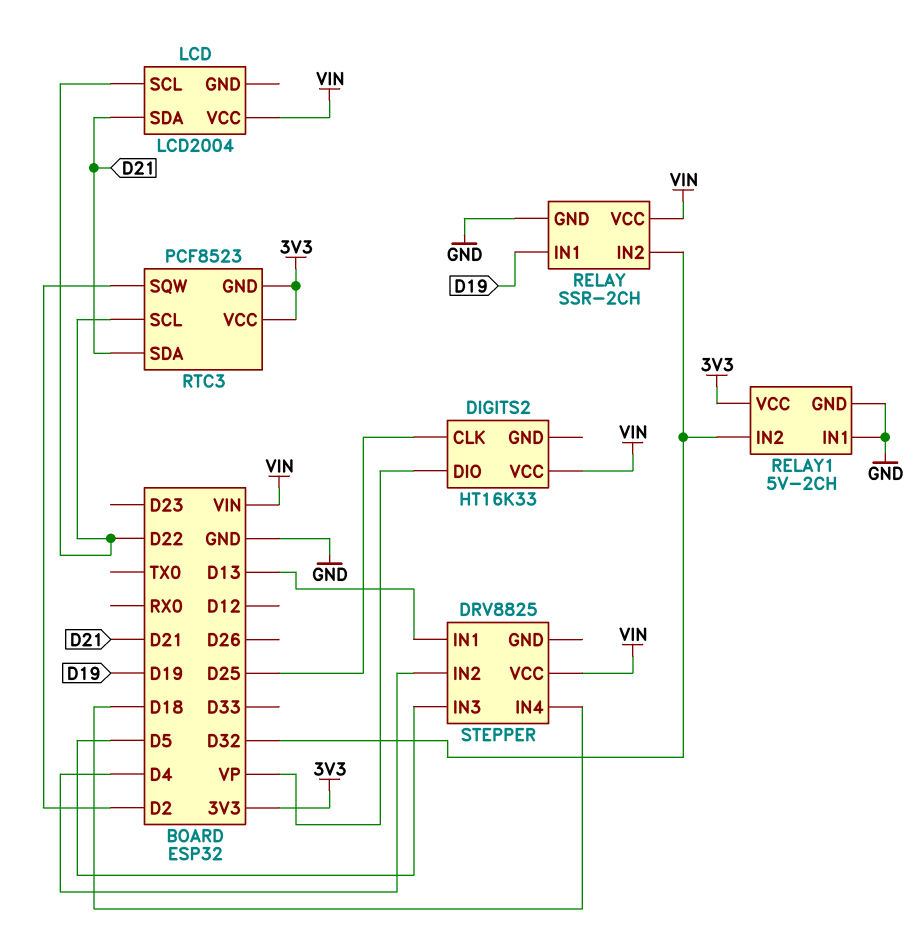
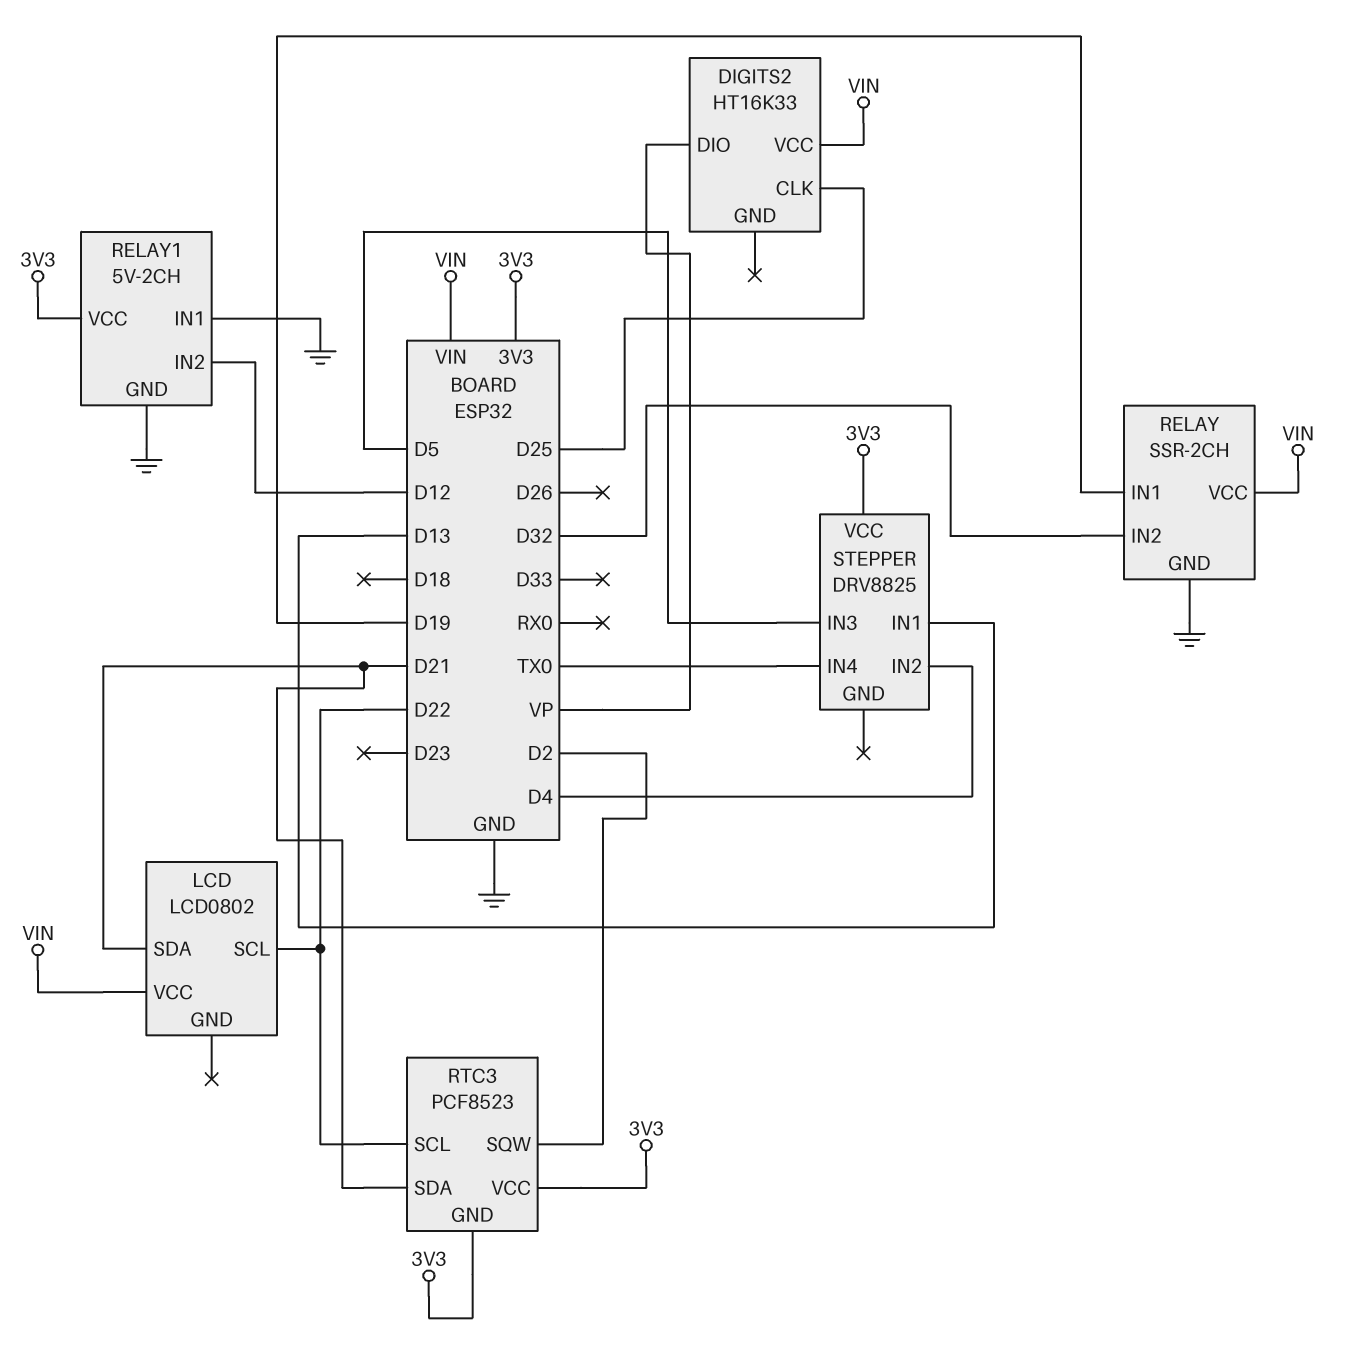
LCD: LCD2004 -> LCD0802
RELAY1 pin IN2: D32 -> D12
STEPPER pin IN4: D18 -> TX0
STEPPER pin VCC: VIN -> 3V3

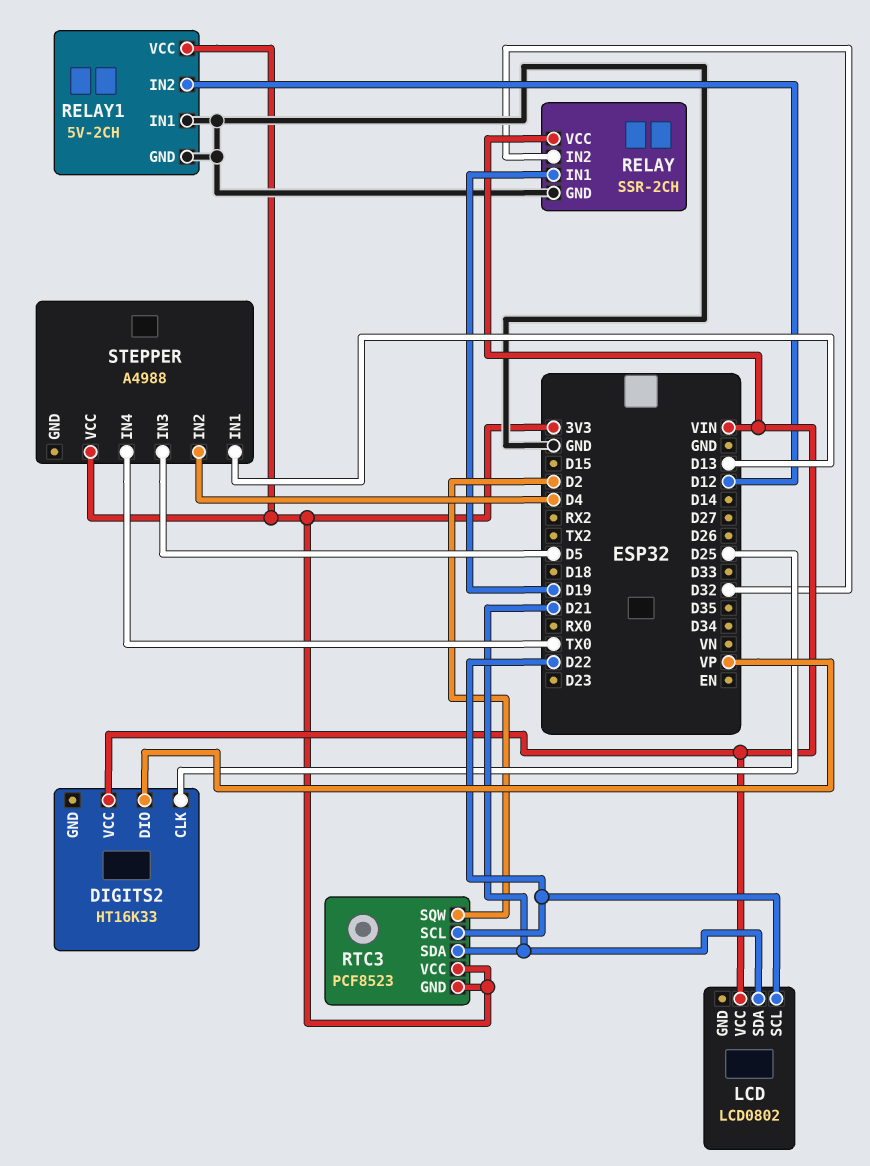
STEPPER: DRV8825 -> A4988

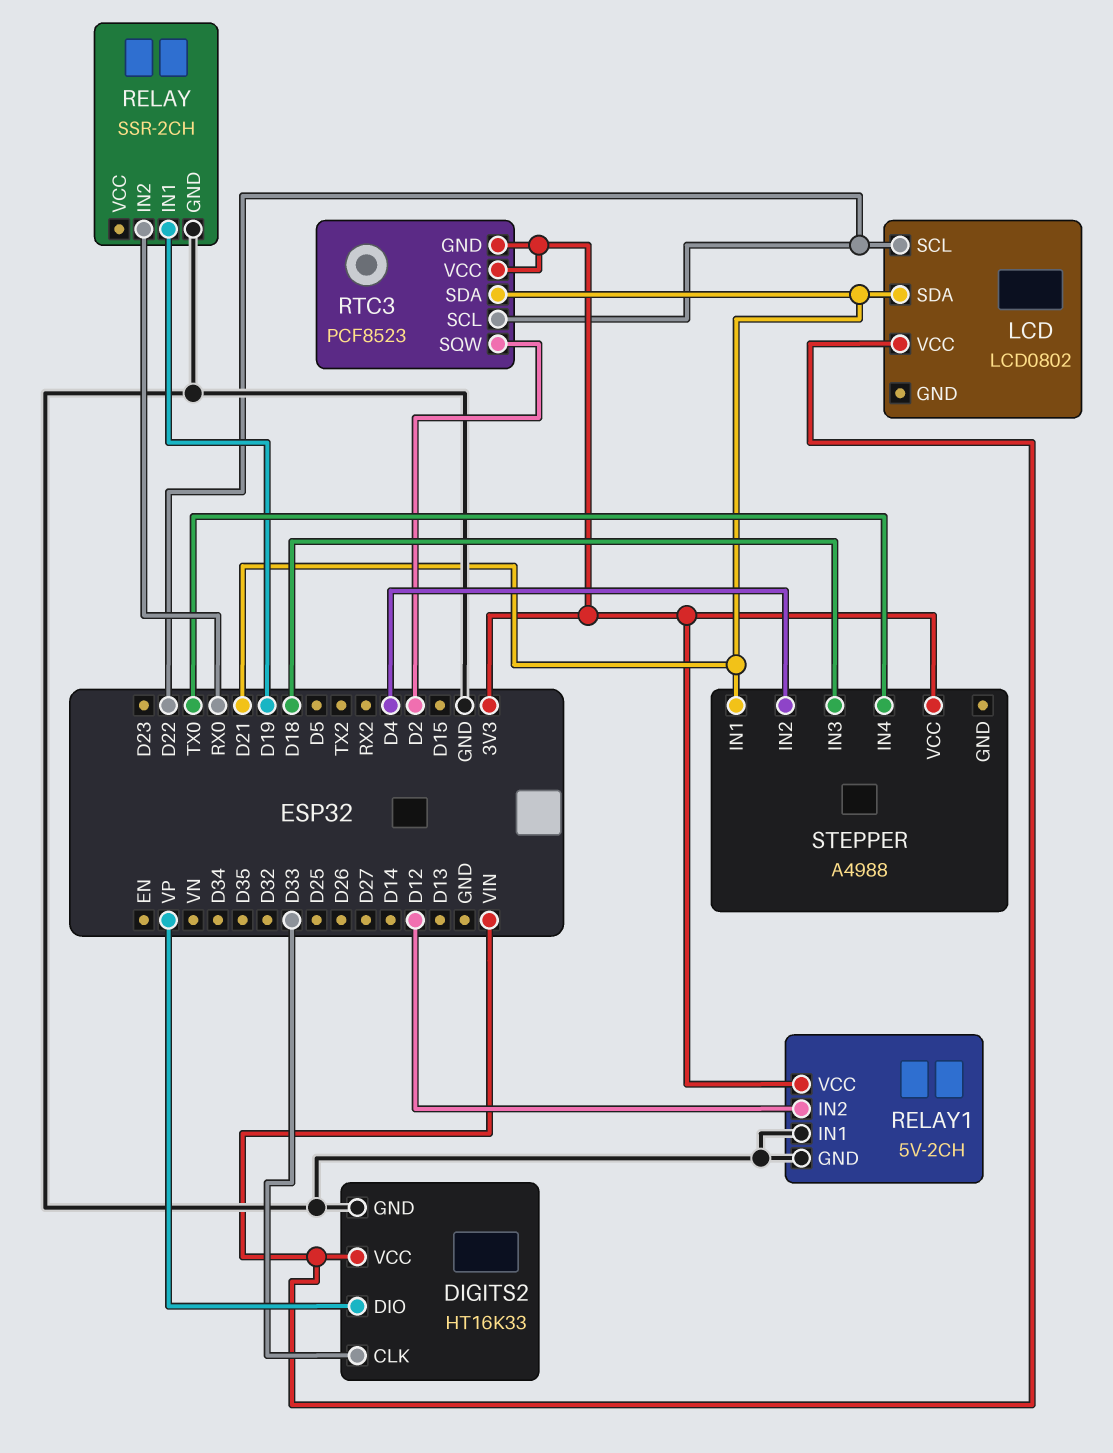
DIGITS2 pin CLK: D25 -> D33
DIGITS2 pin GND: none -> GND
RELAY pin IN2: D32 -> RX0
RELAY pin VCC: VIN -> none
STEPPER pin IN1: D13 -> D21
STEPPER pin IN3: D5 -> D18

